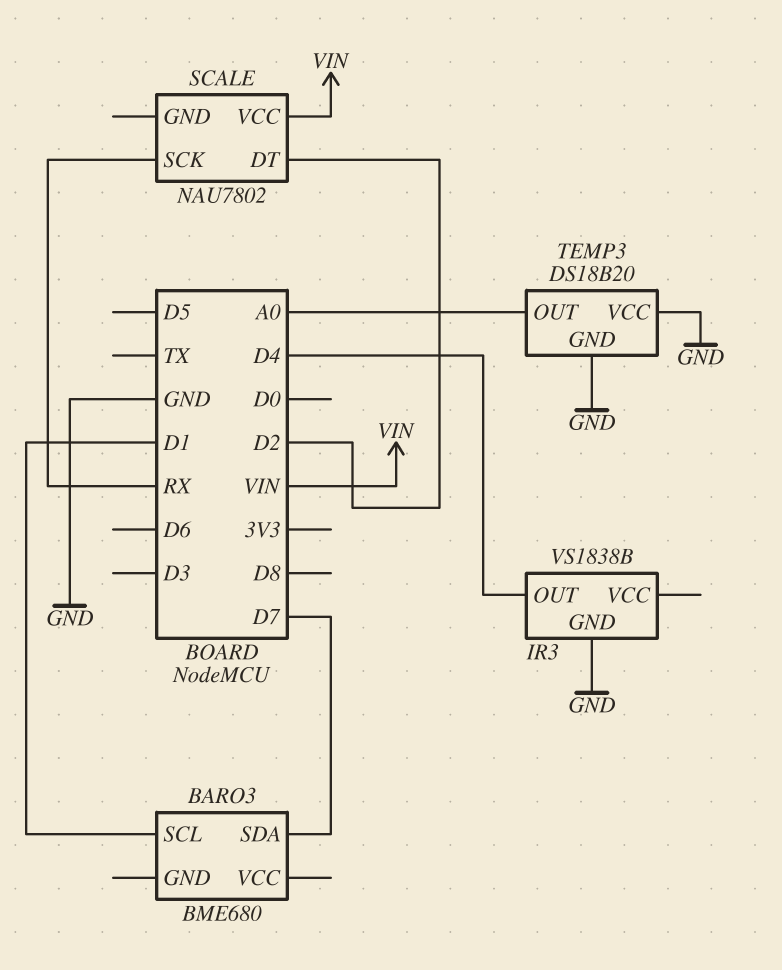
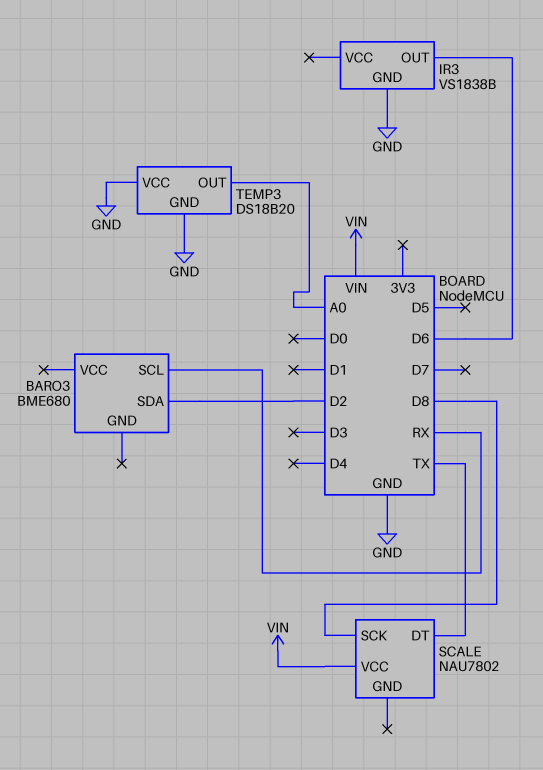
BARO3 pin SCL: D1 -> RX
BARO3 pin SDA: D7 -> D2
IR3 pin OUT: D4 -> D6
SCALE pin DT: D2 -> TX
SCALE pin SCK: RX -> D8

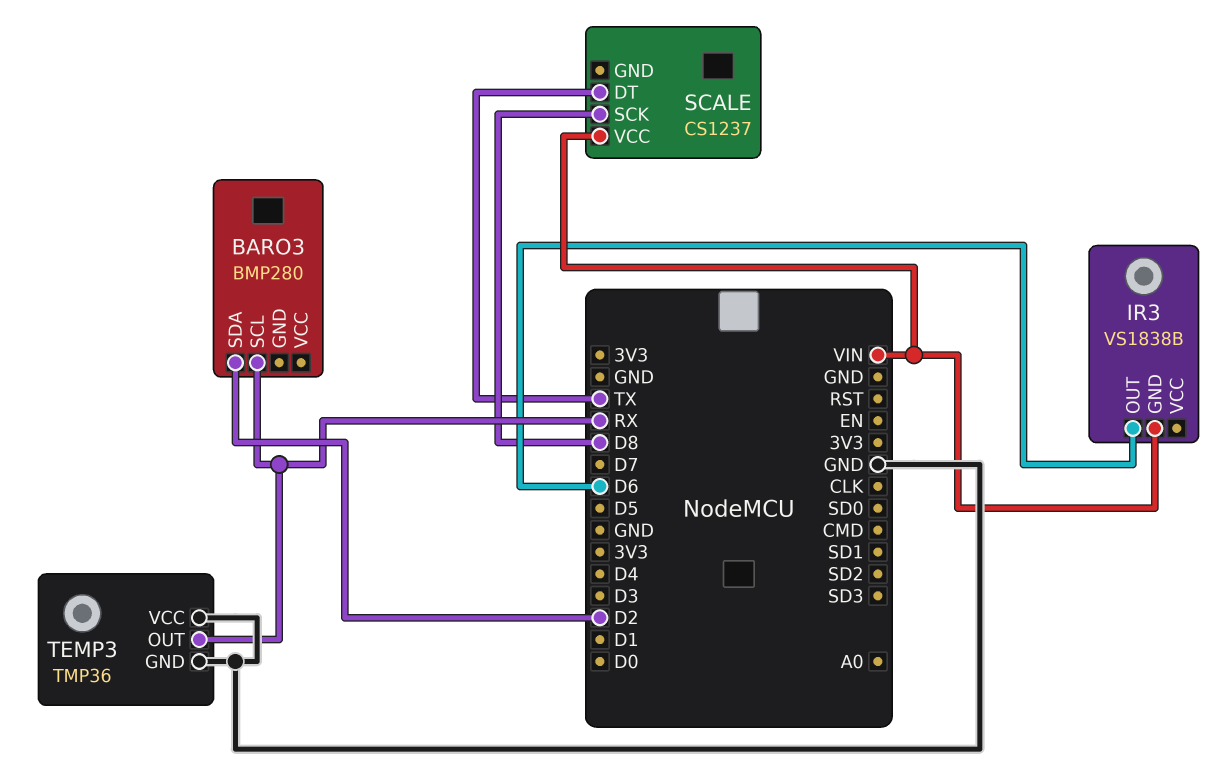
BARO3: BME680 -> BMP280
IR3 pin GND: GND -> VIN
SCALE: NAU7802 -> CS1237
TEMP3: DS18B20 -> TMP36
TEMP3 pin OUT: A0 -> RX

